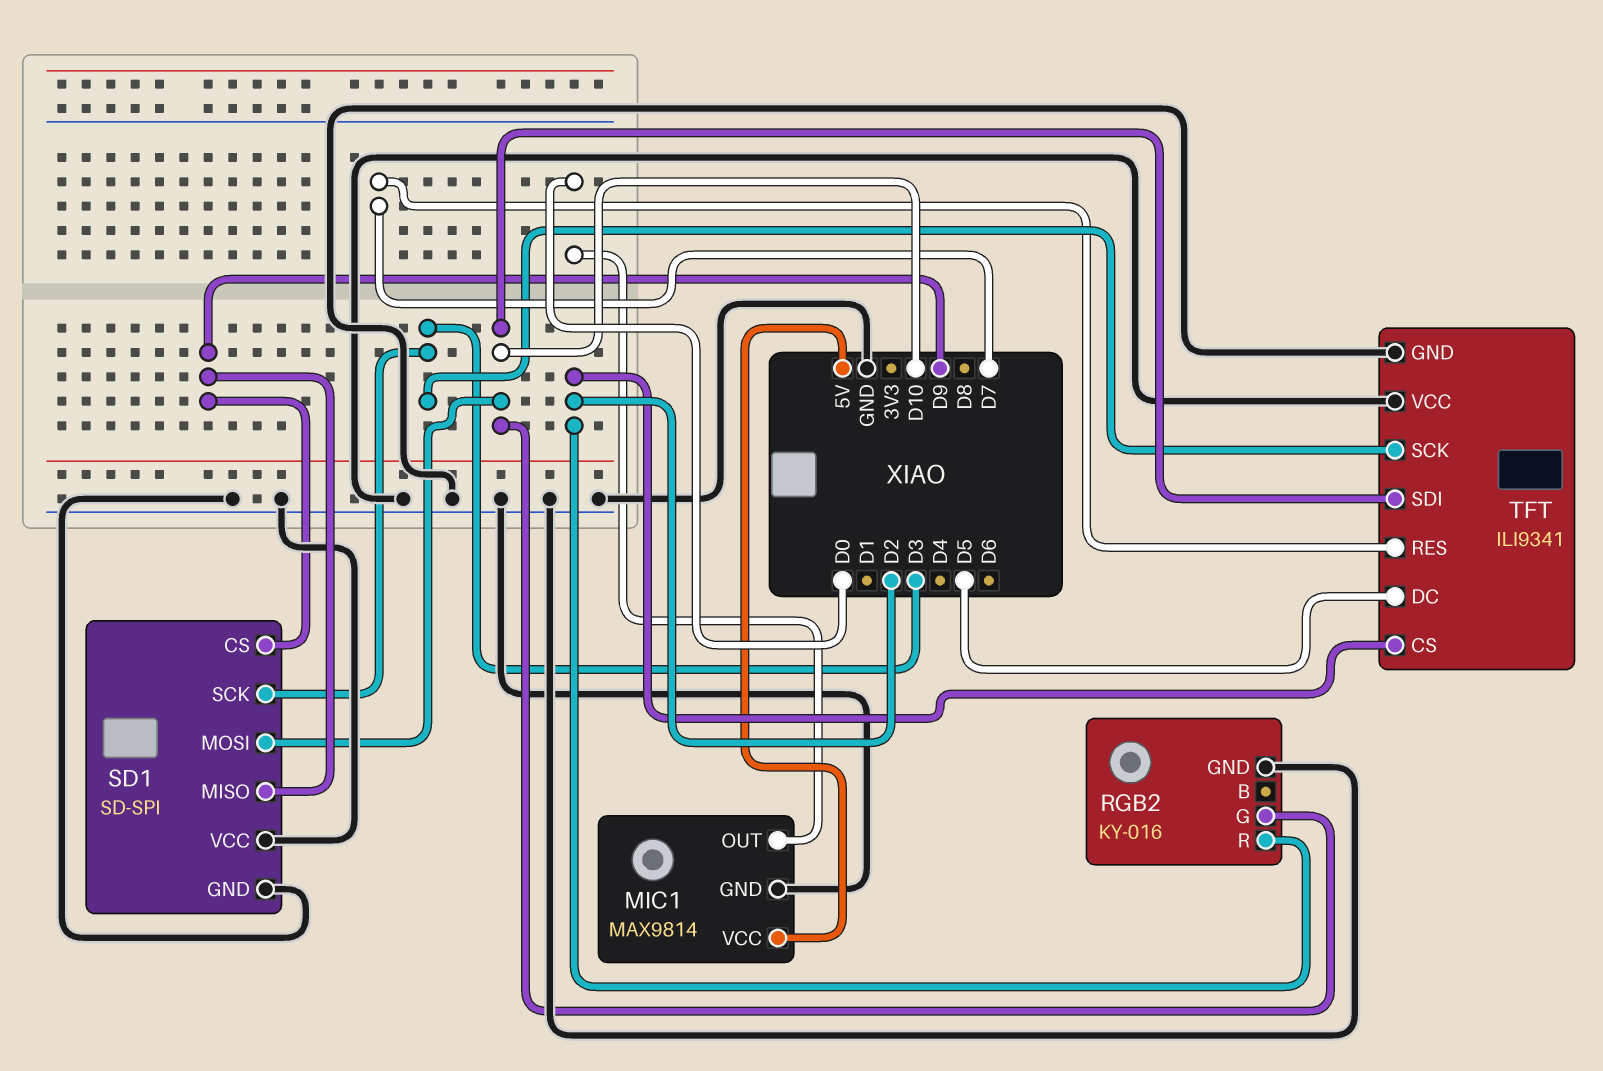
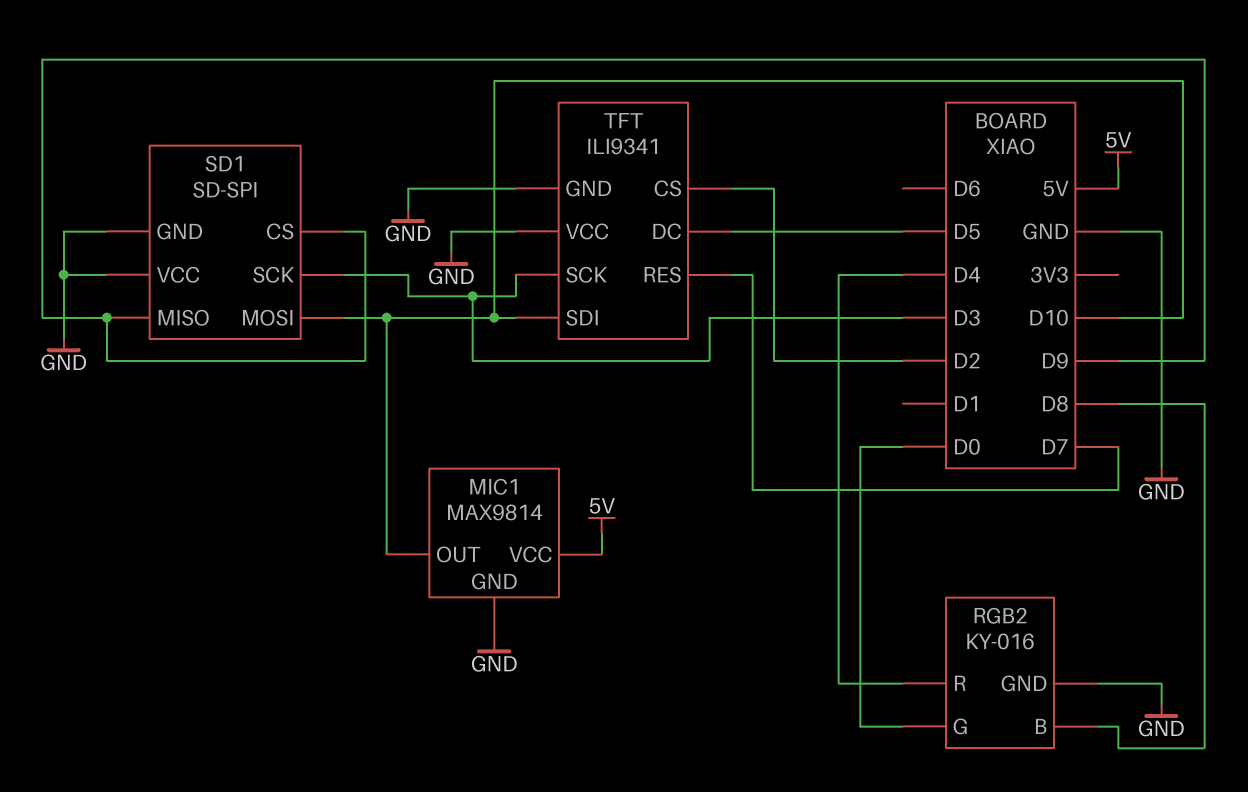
MIC1 pin OUT: D0 -> D10
RGB2 pin B: none -> D8
RGB2 pin G: D10 -> D0
RGB2 pin R: D2 -> D4

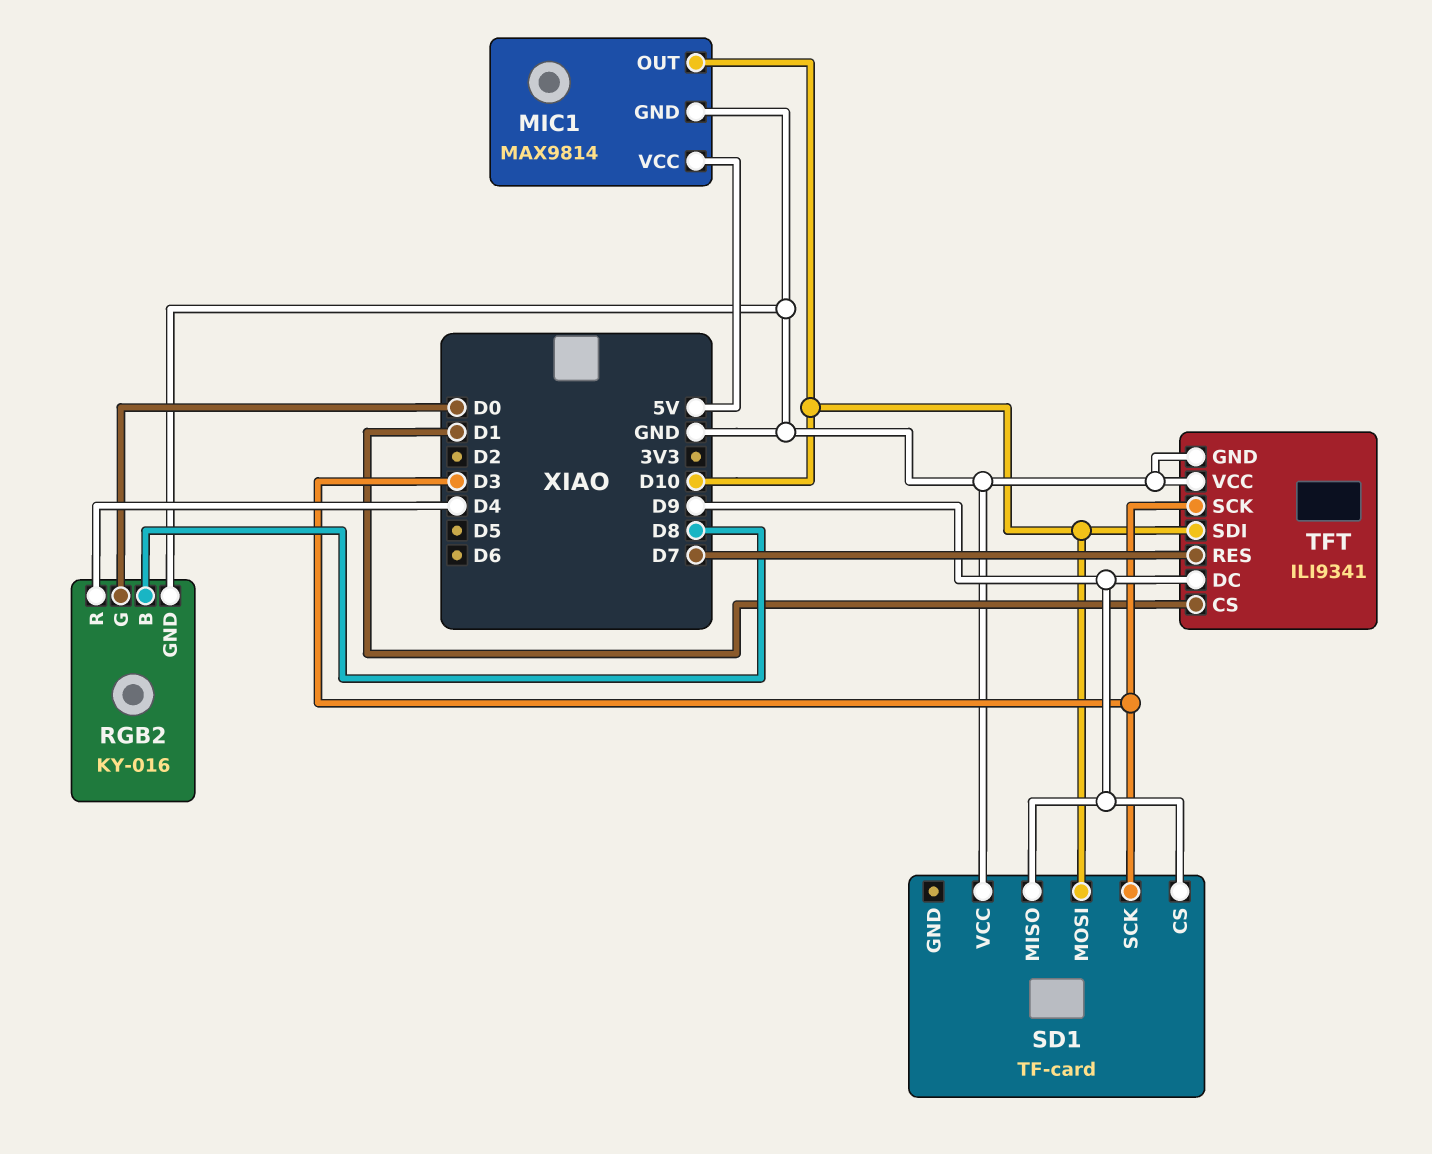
SD1: SD-SPI -> TF-card
SD1 pin GND: GND -> none
TFT pin CS: D2 -> D1
TFT pin DC: D5 -> D9

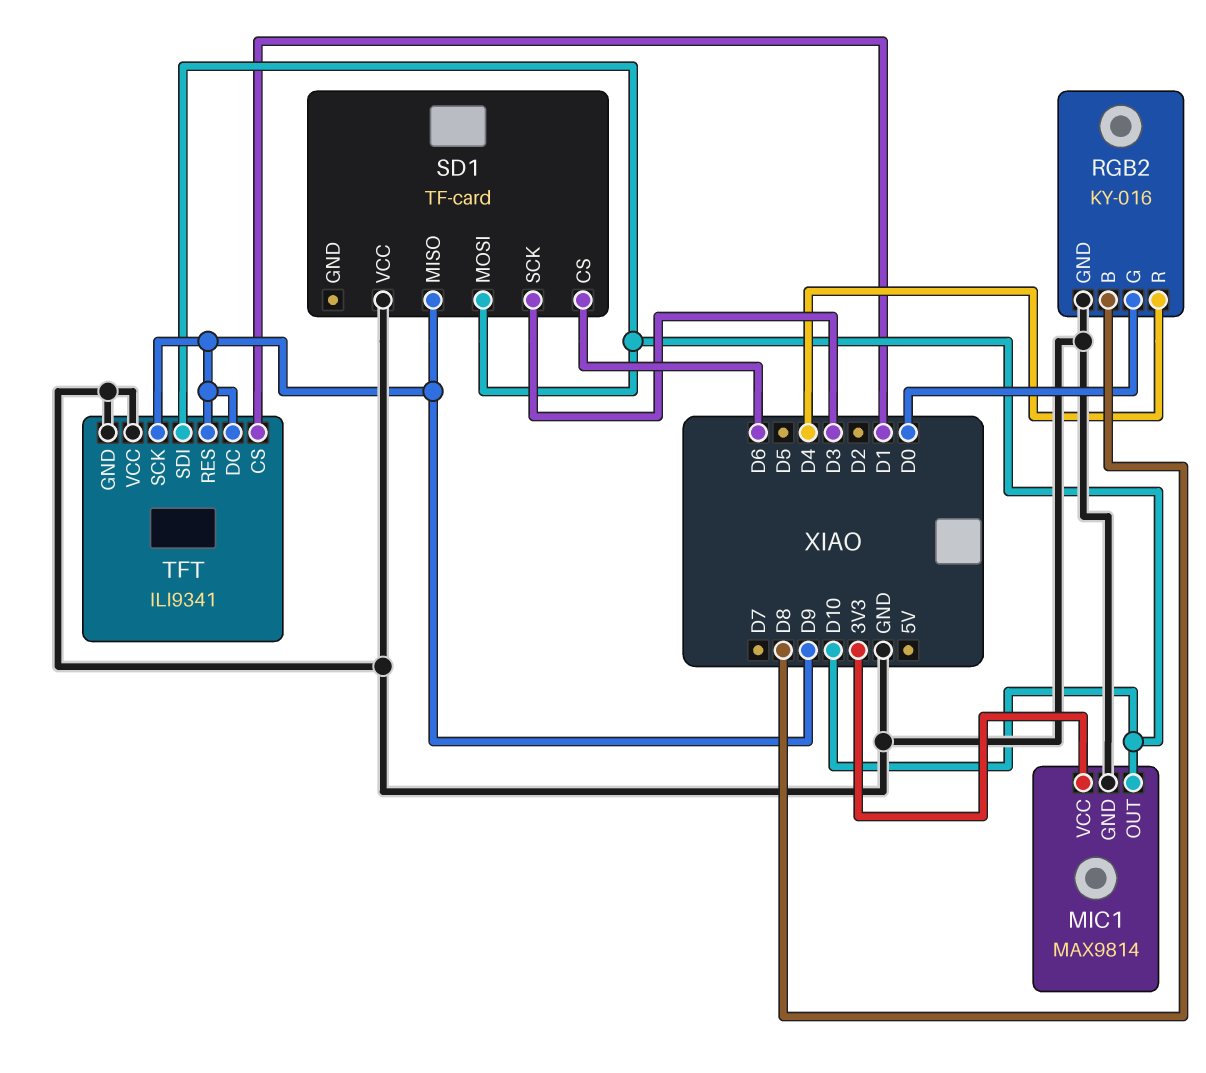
MIC1 pin VCC: 5V -> 3V3
SD1 pin CS: D9 -> D6
TFT pin RES: D7 -> D9
TFT pin SCK: D3 -> D9

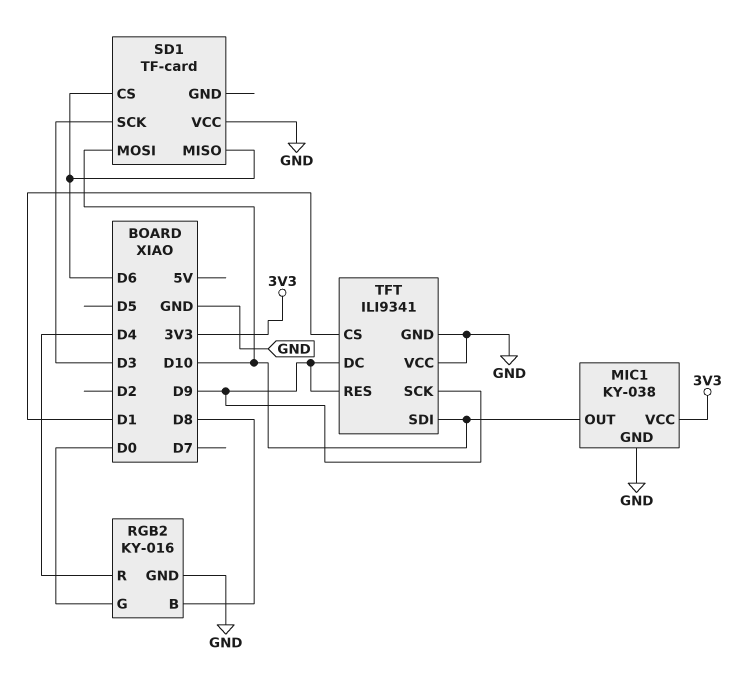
MIC1: MAX9814 -> KY-038
SD1 pin MISO: D9 -> D6

